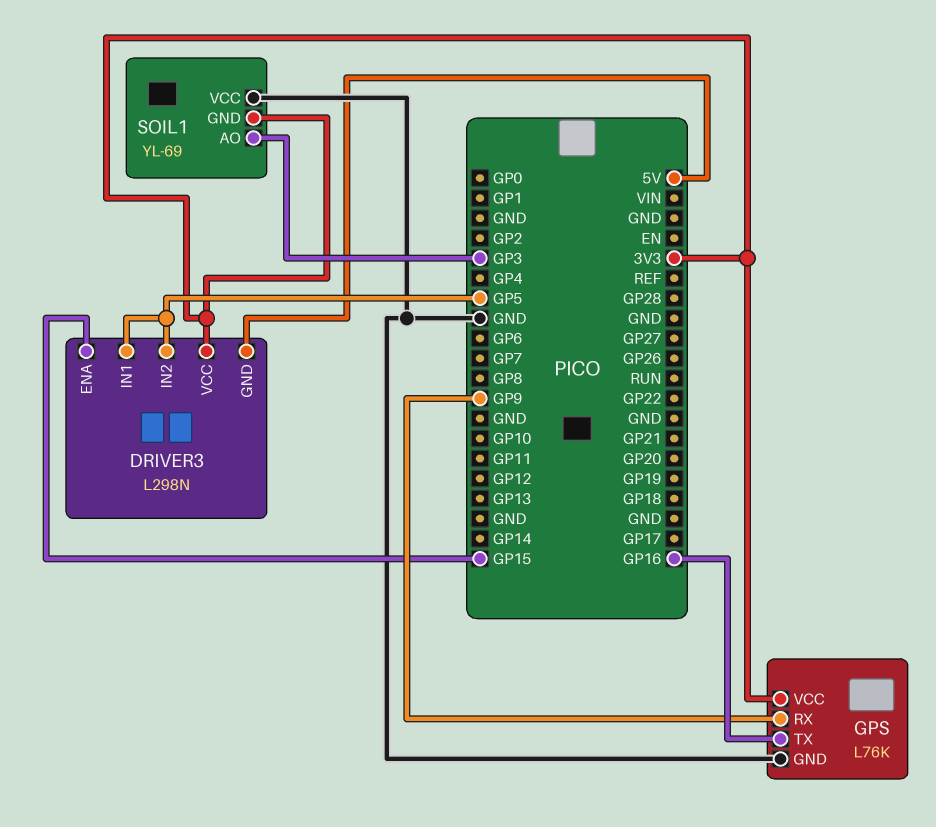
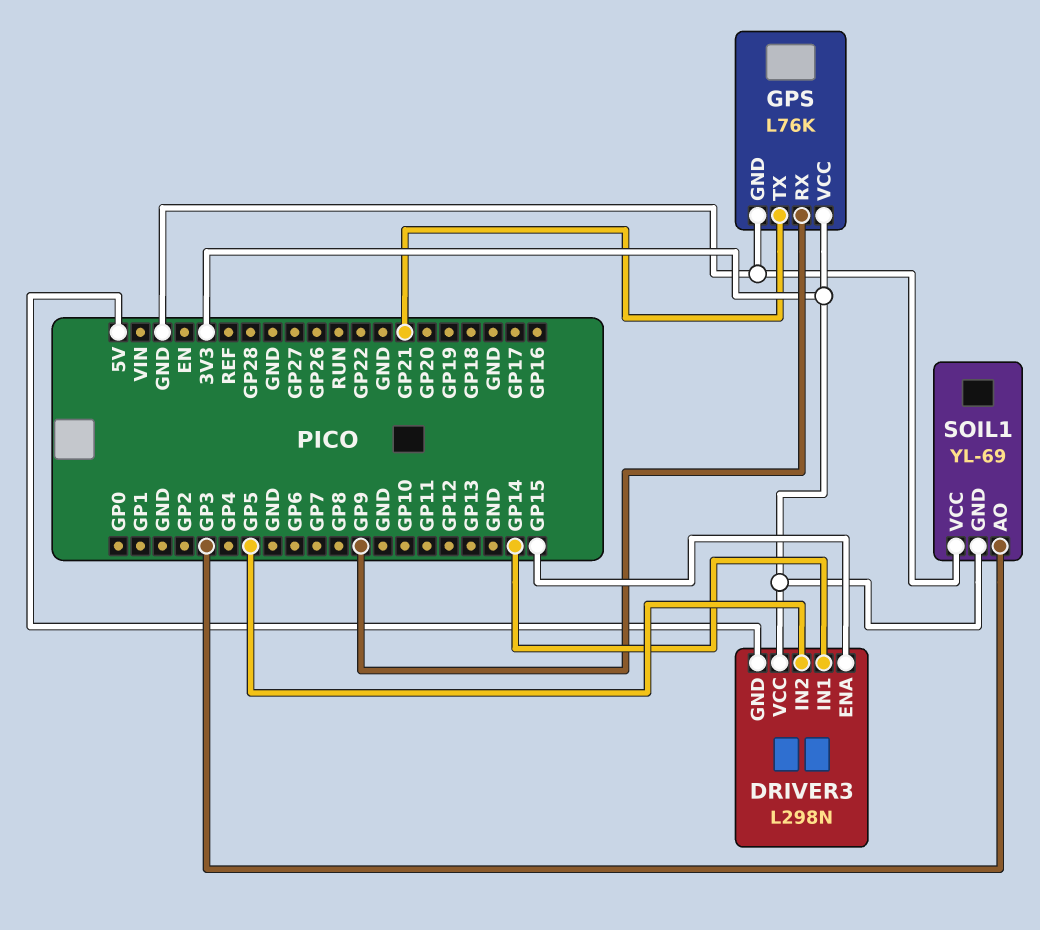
DRIVER3 pin IN1: GP5 -> GP14
GPS pin TX: GP16 -> GP21

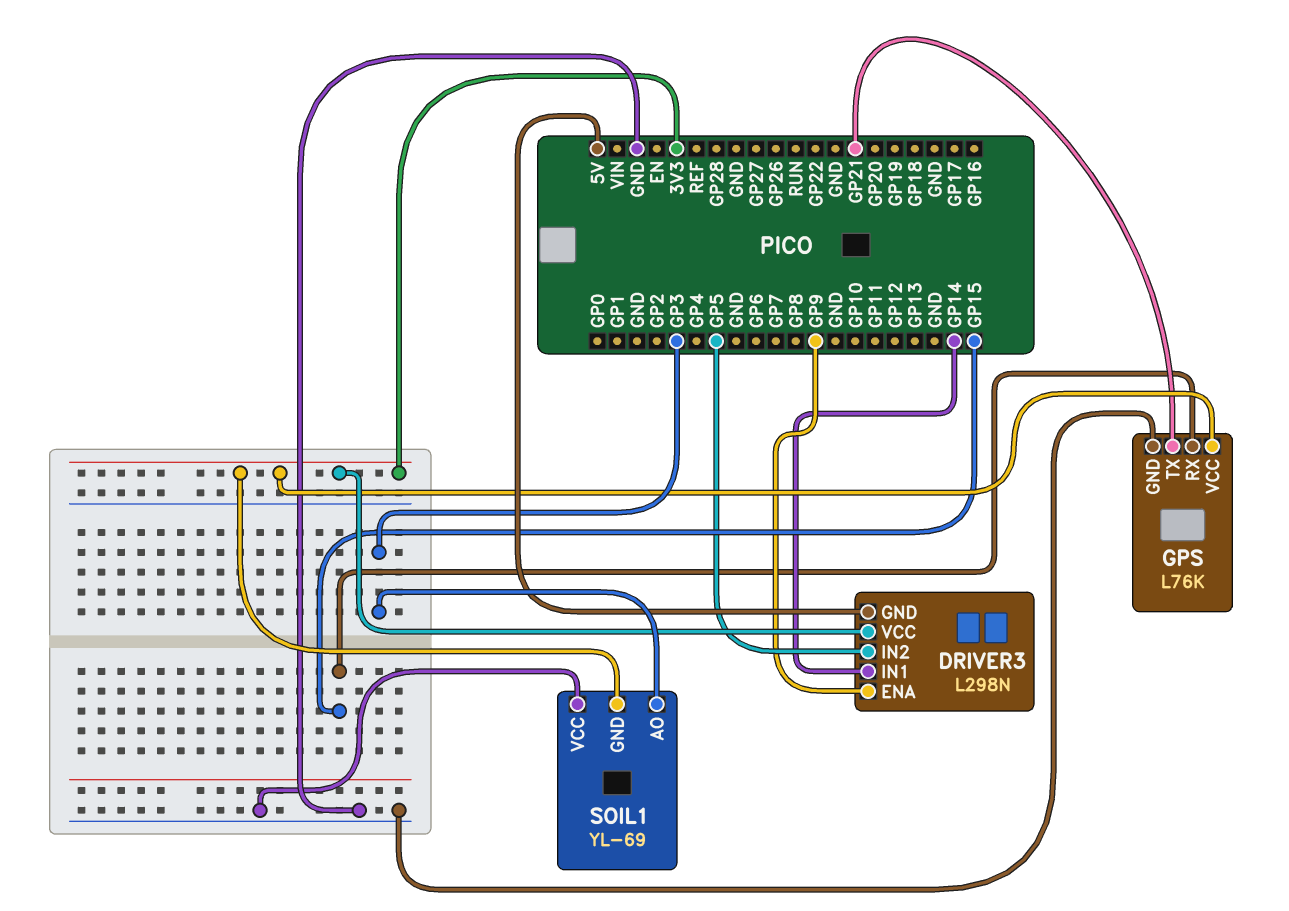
DRIVER3 pin ENA: GP15 -> GP9
GPS pin RX: GP9 -> GP15

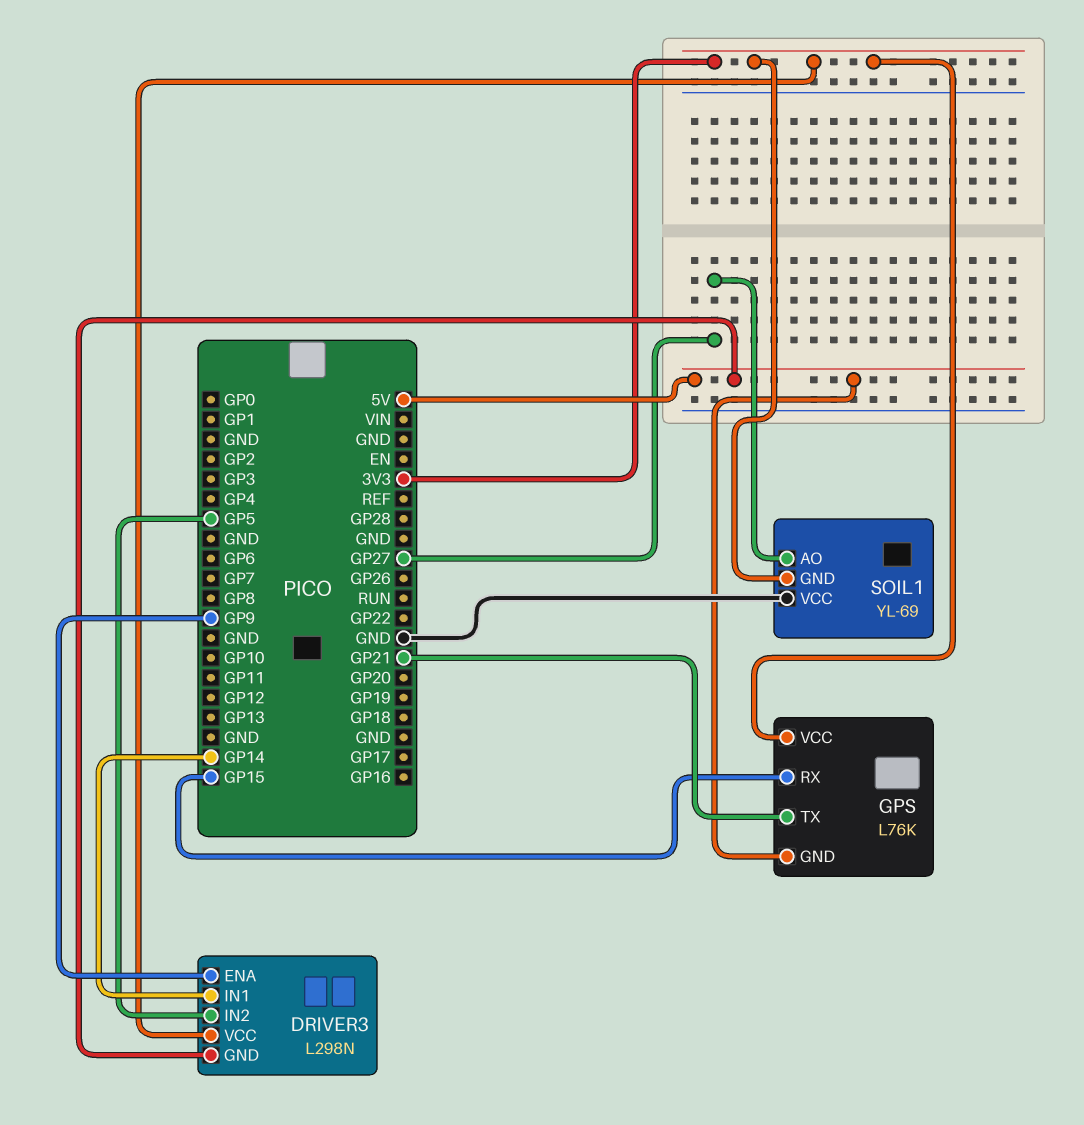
GPS pin GND: GND -> 5V
SOIL1 pin AO: GP3 -> GP27

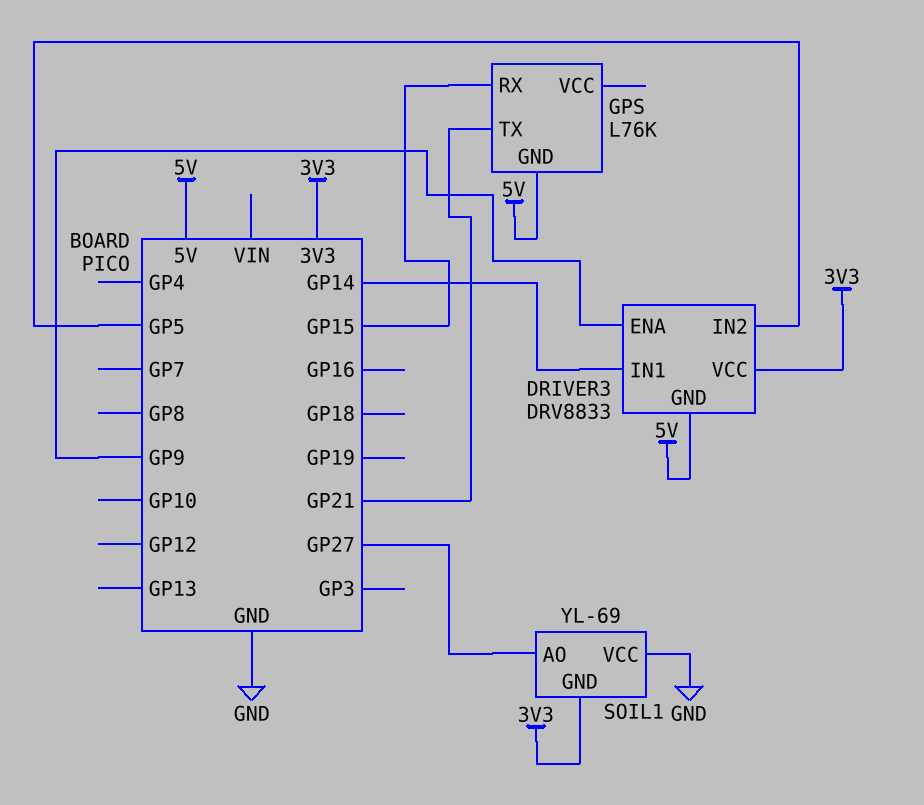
DRIVER3: L298N -> DRV8833
GPS pin VCC: 3V3 -> none

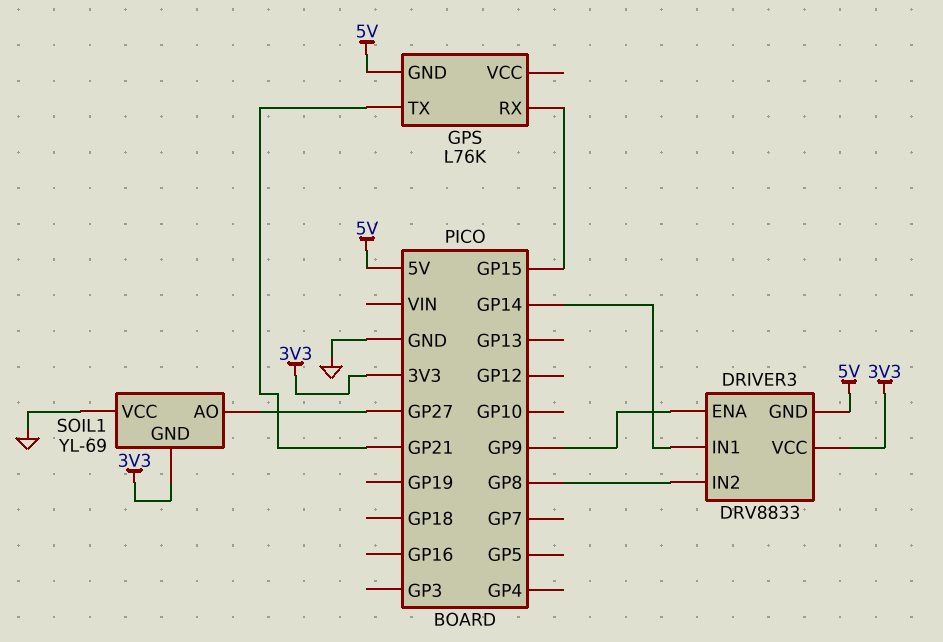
DRIVER3 pin IN2: GP5 -> GP8

